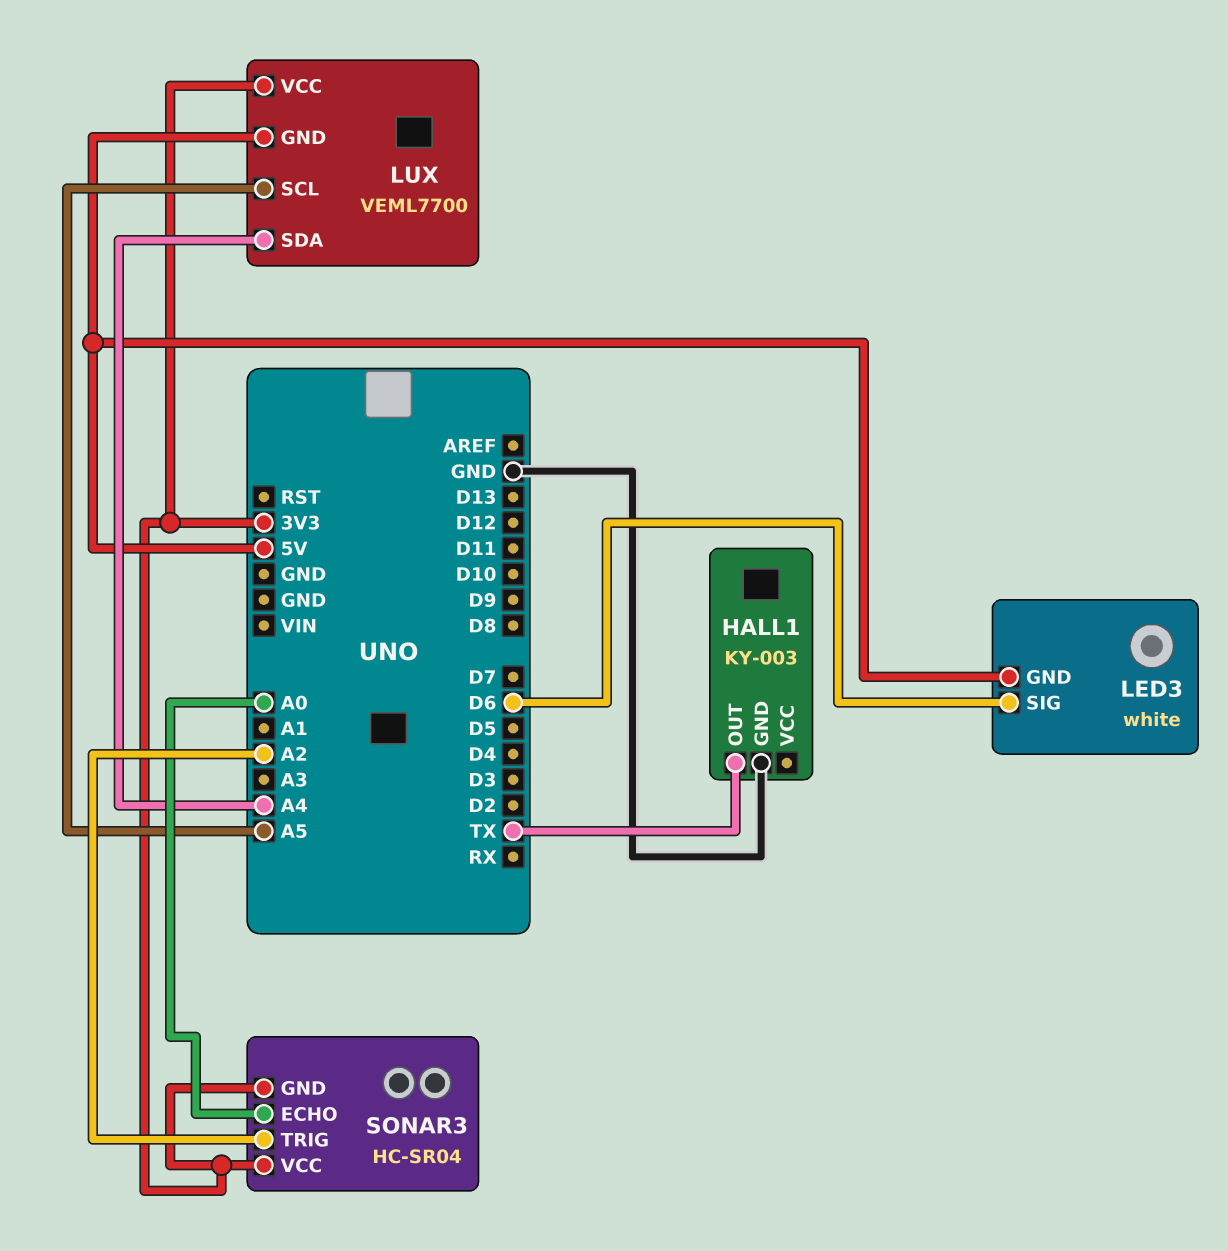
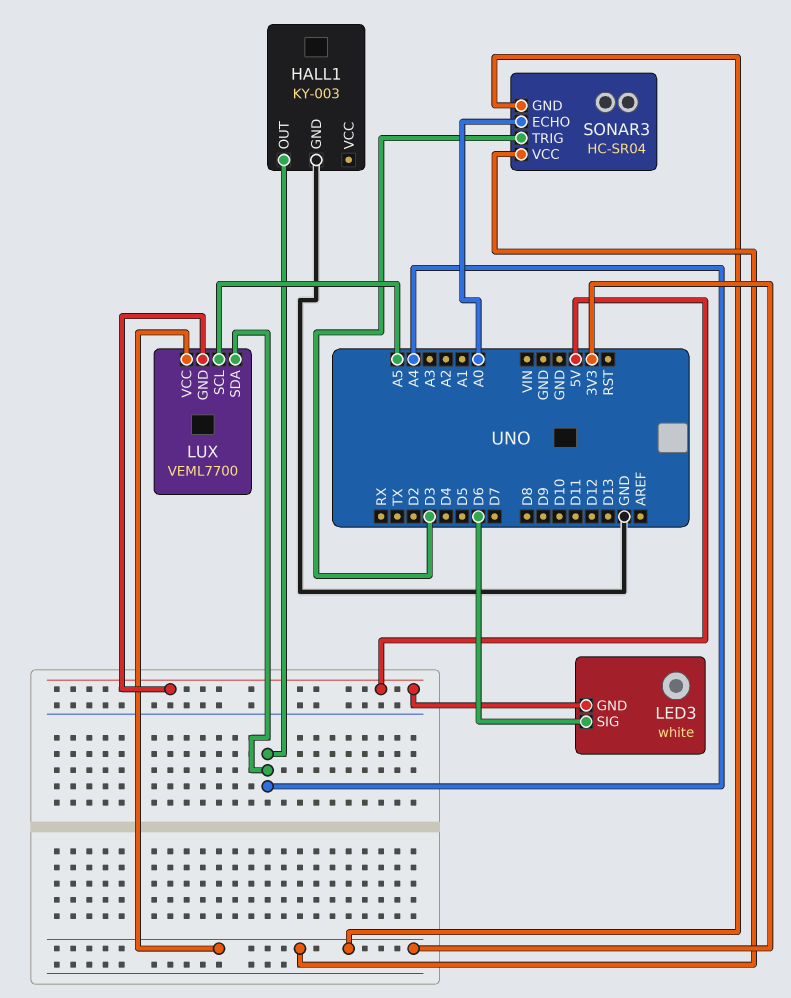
HALL1 pin OUT: TX -> A4
SONAR3 pin TRIG: A2 -> D3

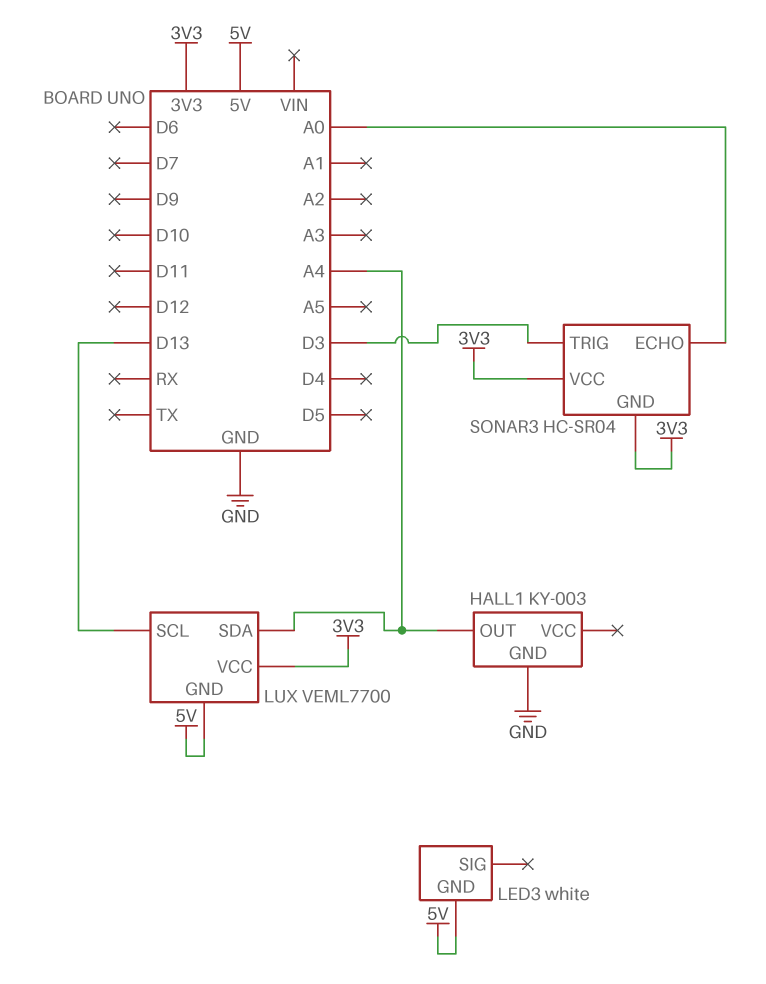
LED3 pin SIG: D6 -> none
LUX pin SCL: A5 -> D13

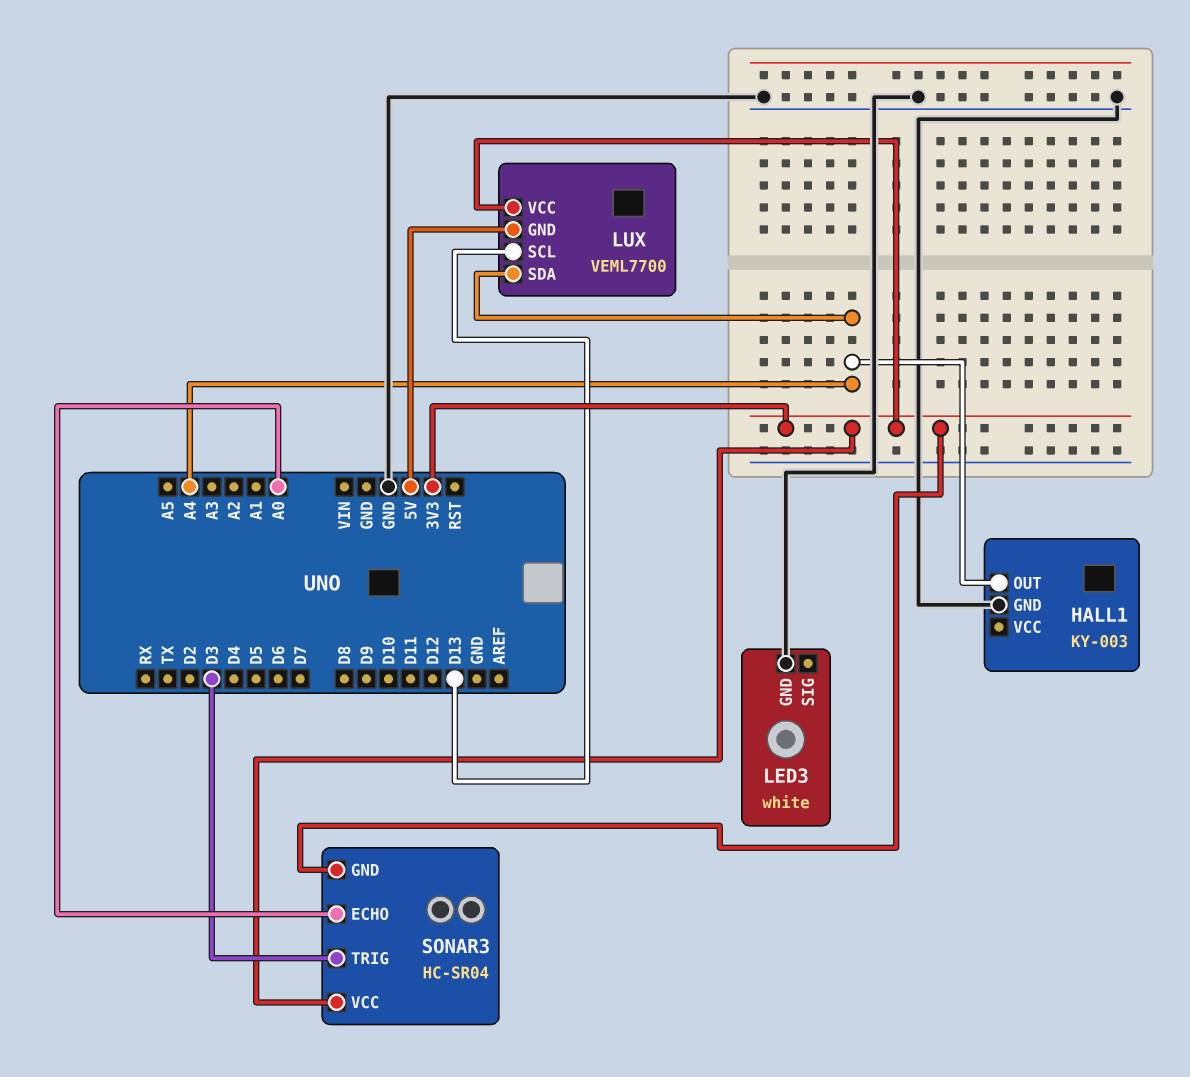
LED3 pin GND: 5V -> GND

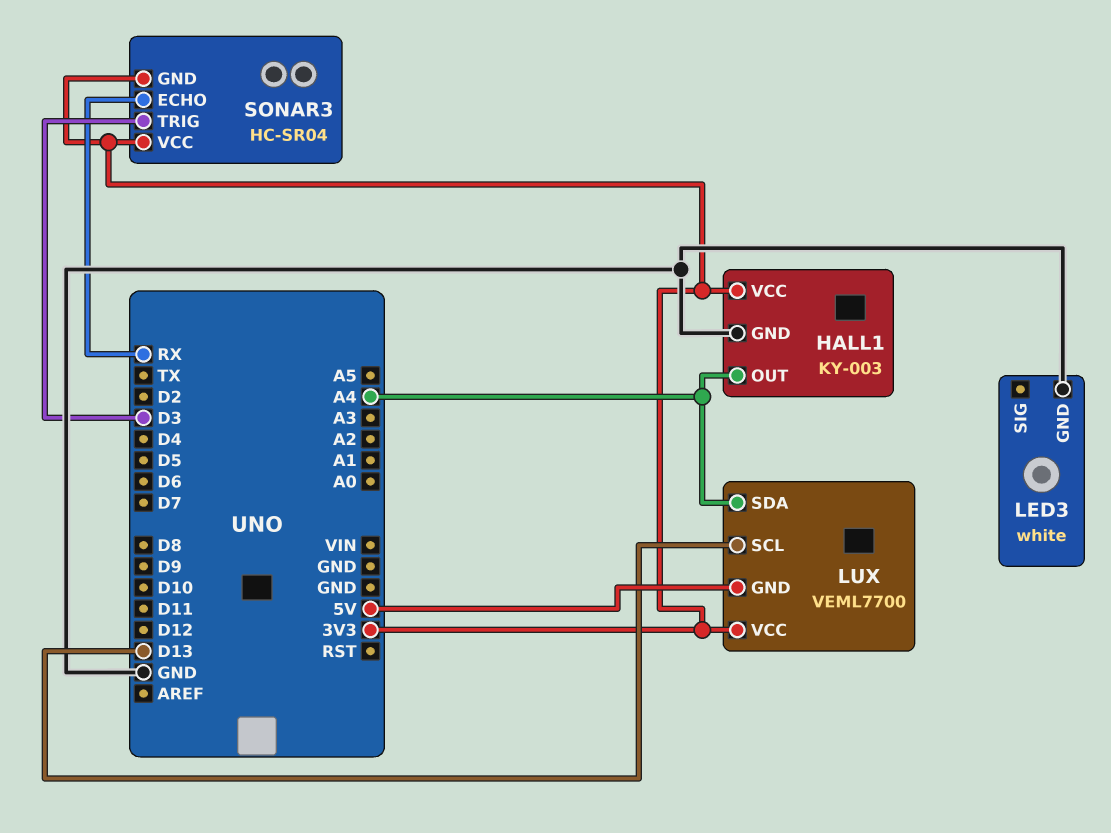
HALL1 pin VCC: none -> 3V3
SONAR3 pin ECHO: A0 -> RX

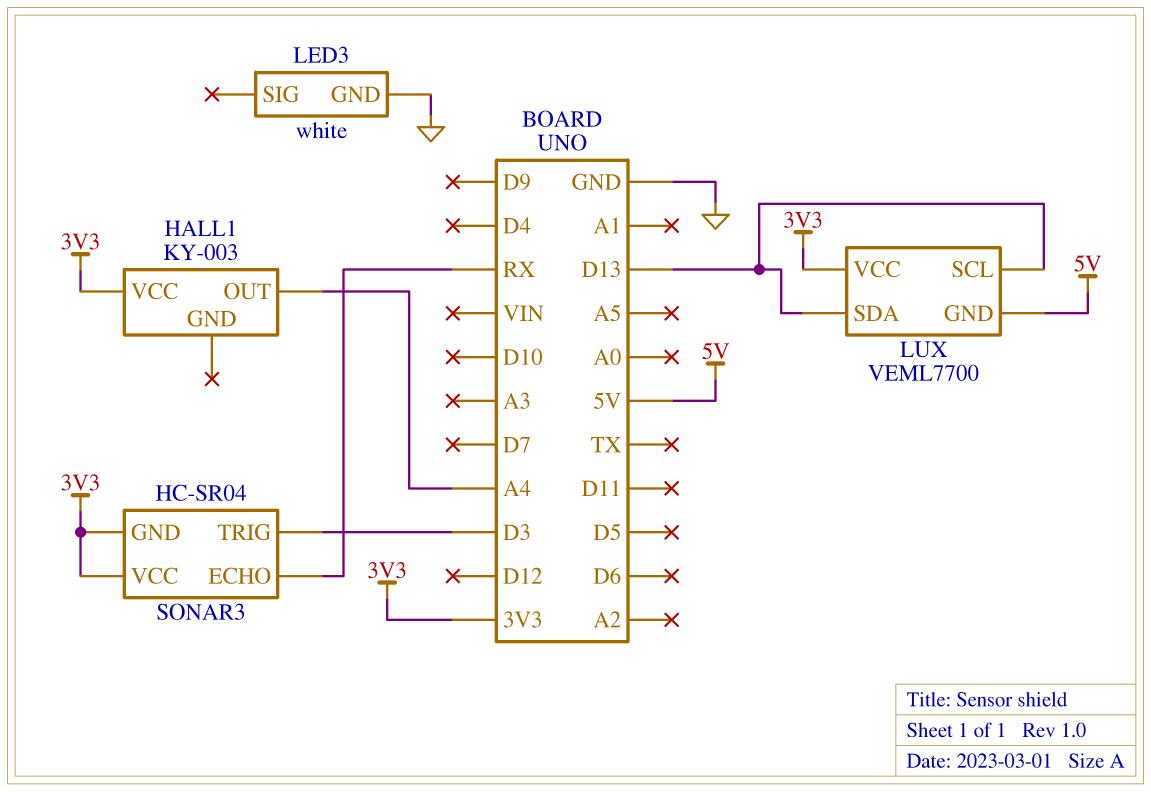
HALL1 pin GND: GND -> none
LUX pin SDA: A4 -> D13

